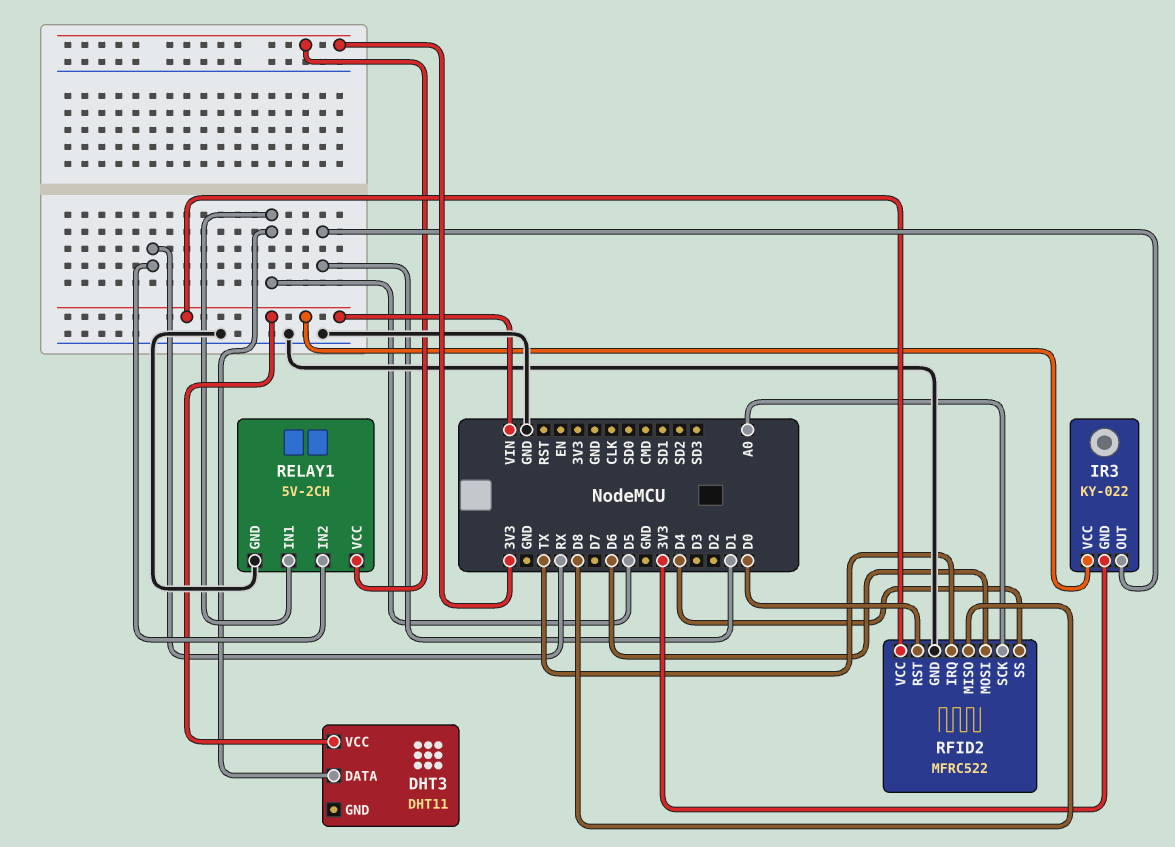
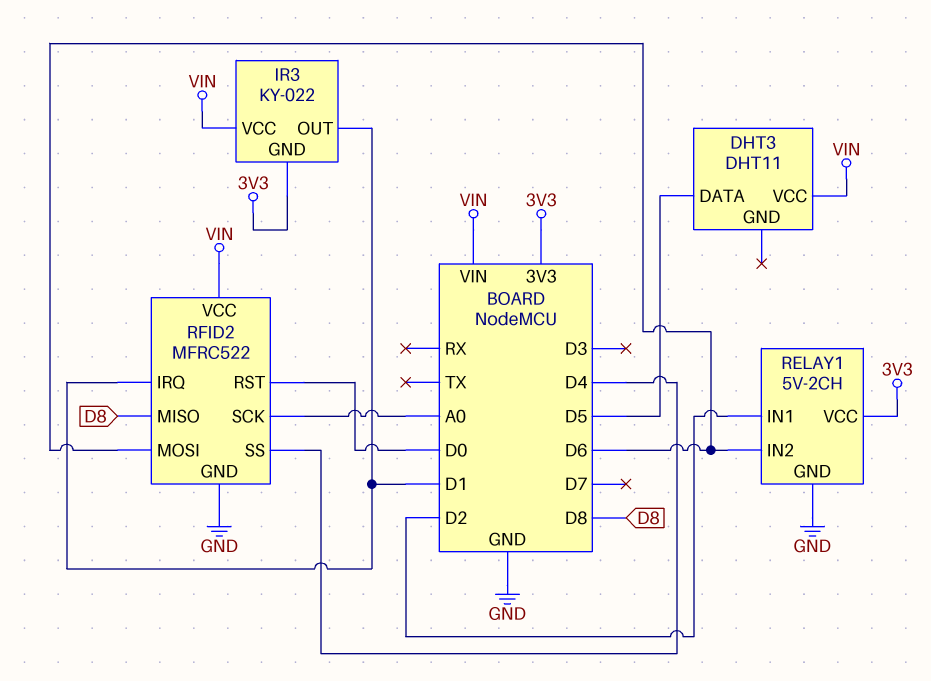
RELAY1 pin IN1: D5 -> D2
RELAY1 pin IN2: RX -> D6
RFID2 pin IRQ: TX -> D1

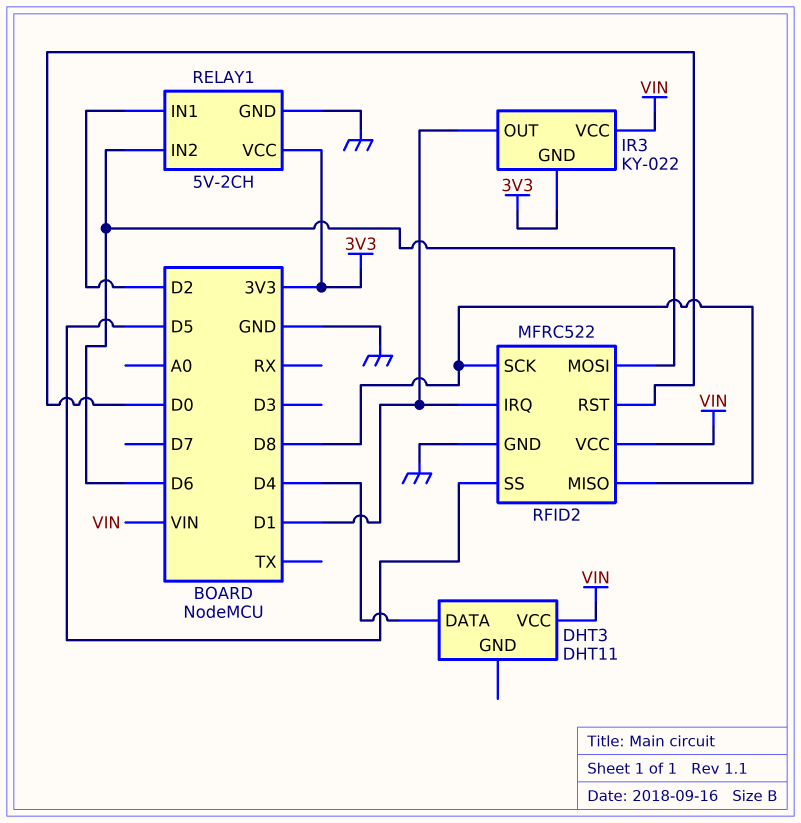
DHT3 pin DATA: D5 -> D4
RFID2 pin SCK: A0 -> D8
RFID2 pin SS: D4 -> D5

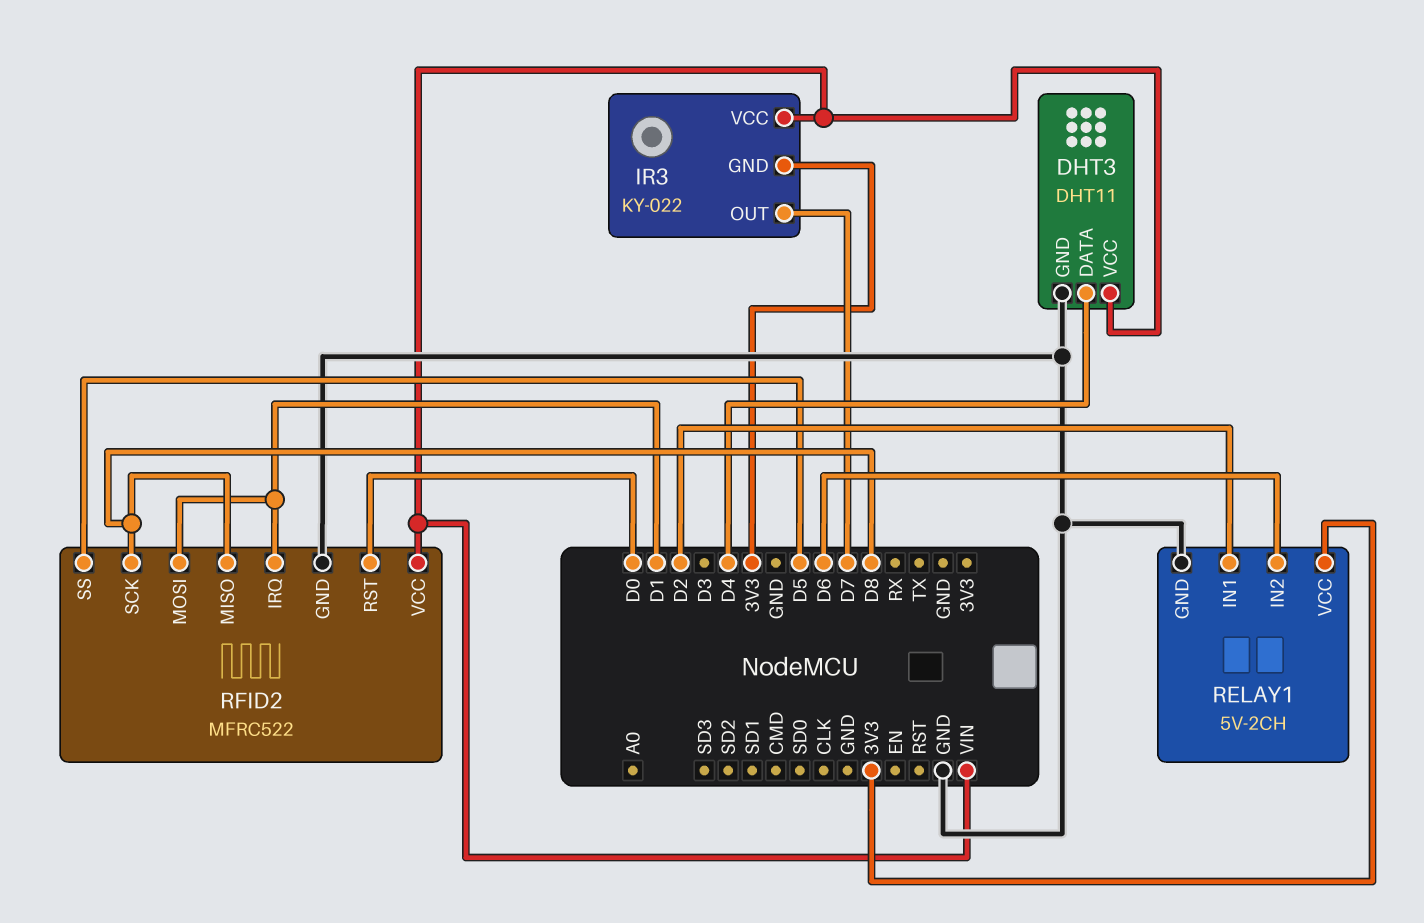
DHT3 pin GND: none -> GND
IR3 pin OUT: D1 -> D7
RFID2 pin MOSI: D6 -> D1

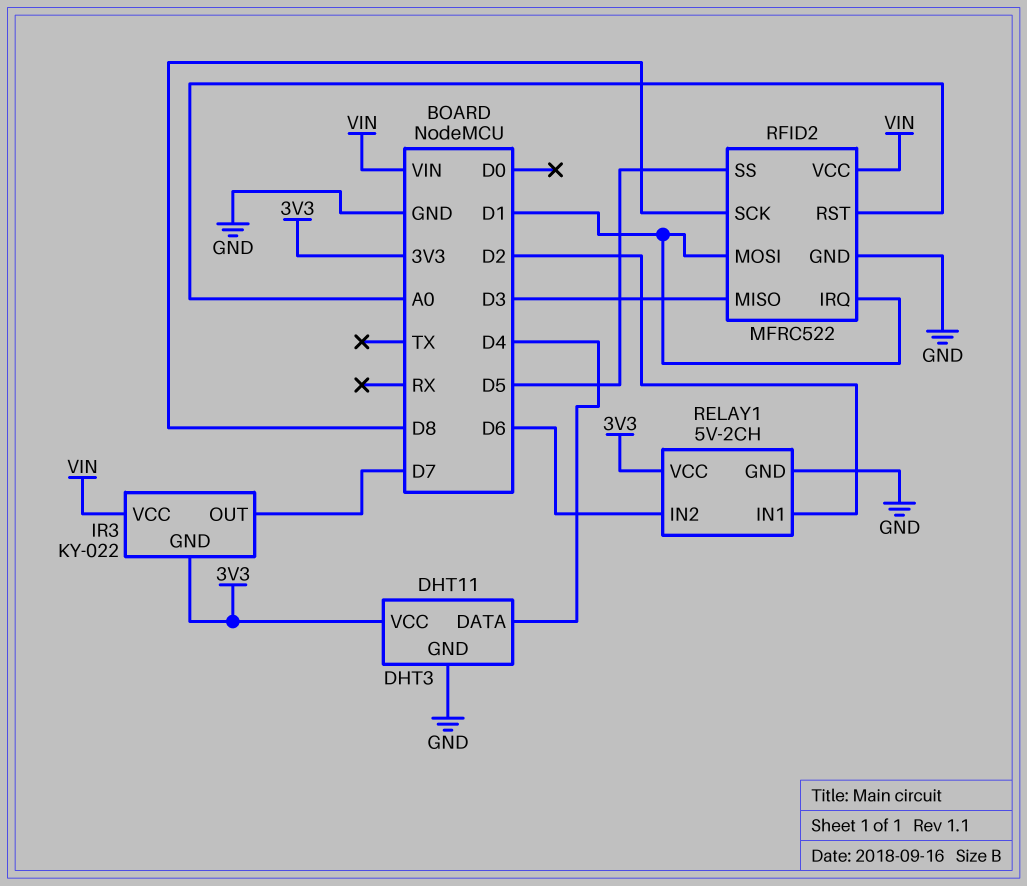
DHT3 pin VCC: VIN -> 3V3
RFID2 pin MISO: D8 -> D3
RFID2 pin RST: D0 -> A0

